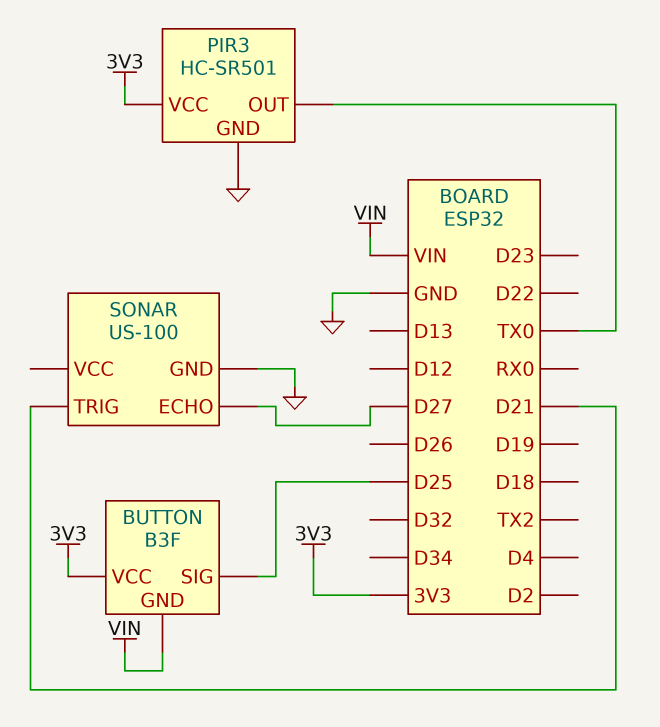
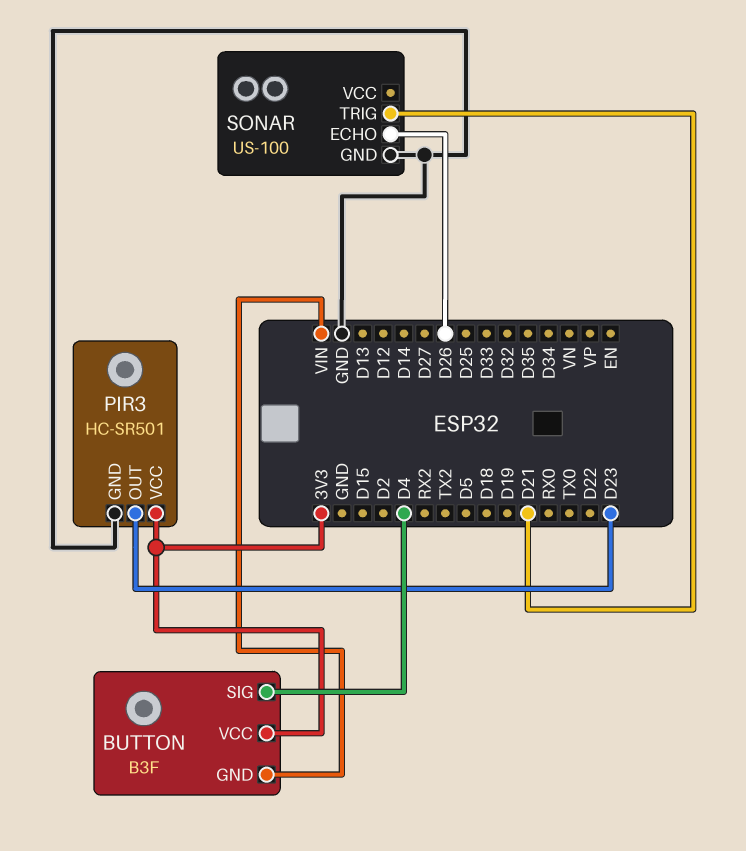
BUTTON pin SIG: D25 -> D4
PIR3 pin OUT: TX0 -> D23
SONAR pin ECHO: D27 -> D26

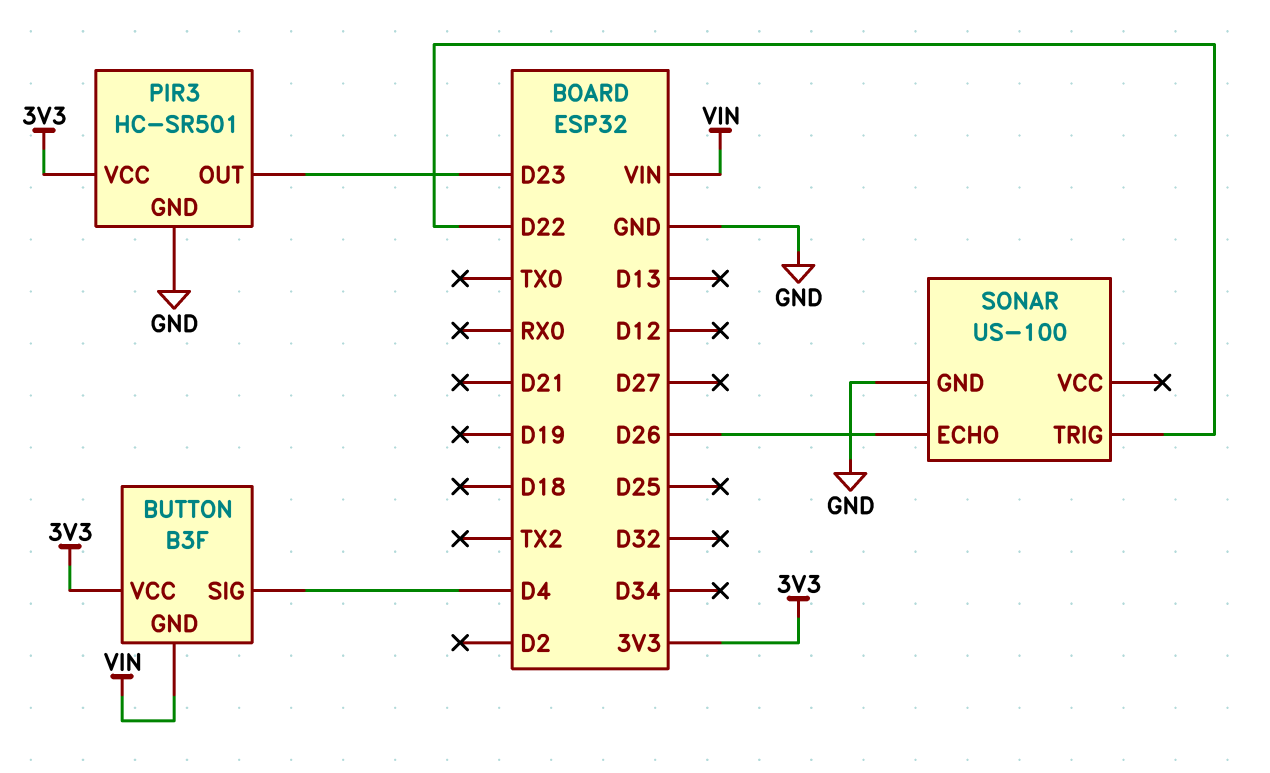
SONAR pin TRIG: D21 -> D22

